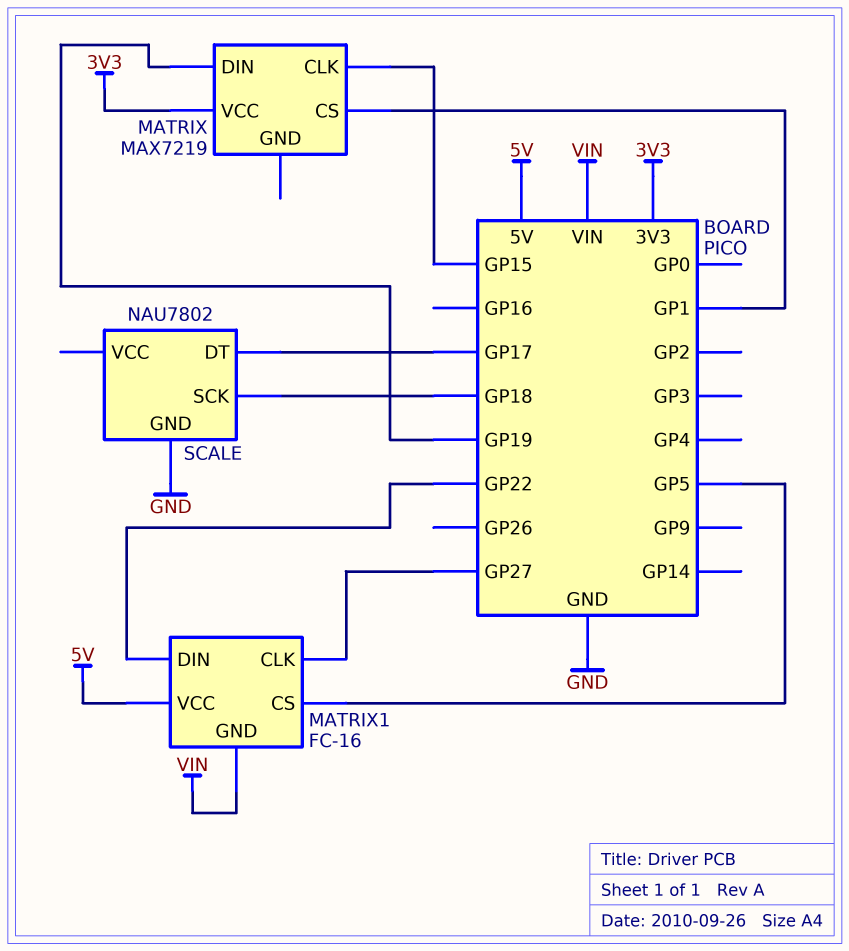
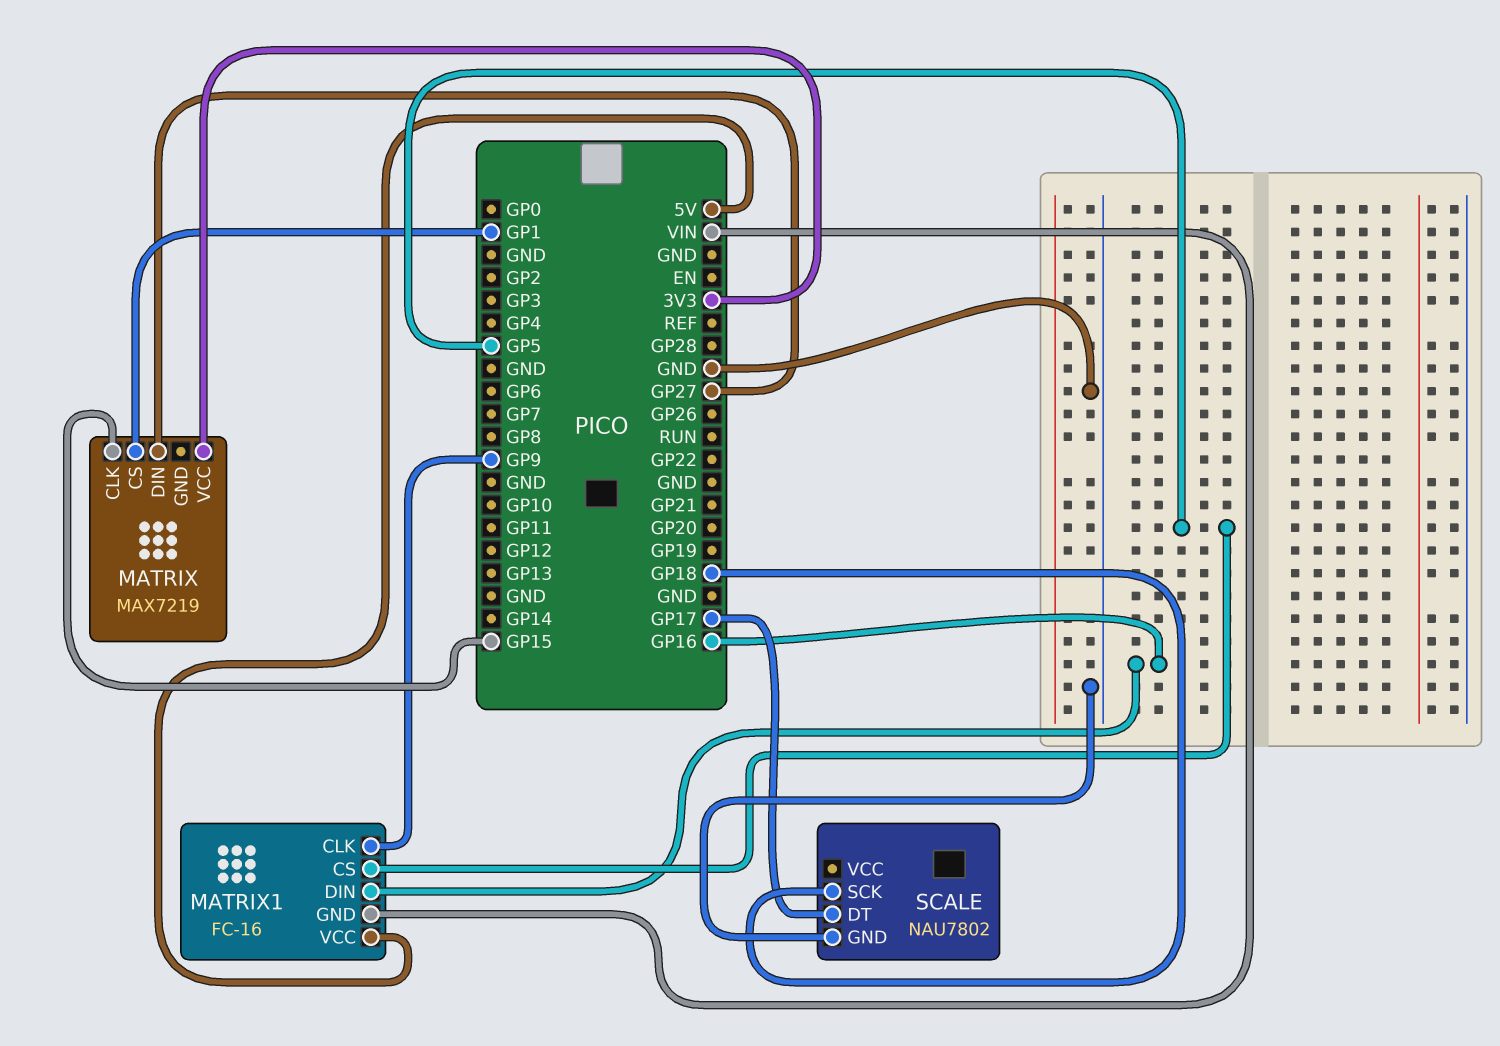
MATRIX pin DIN: GP19 -> GP27
MATRIX1 pin CLK: GP27 -> GP9
MATRIX1 pin DIN: GP22 -> GP16

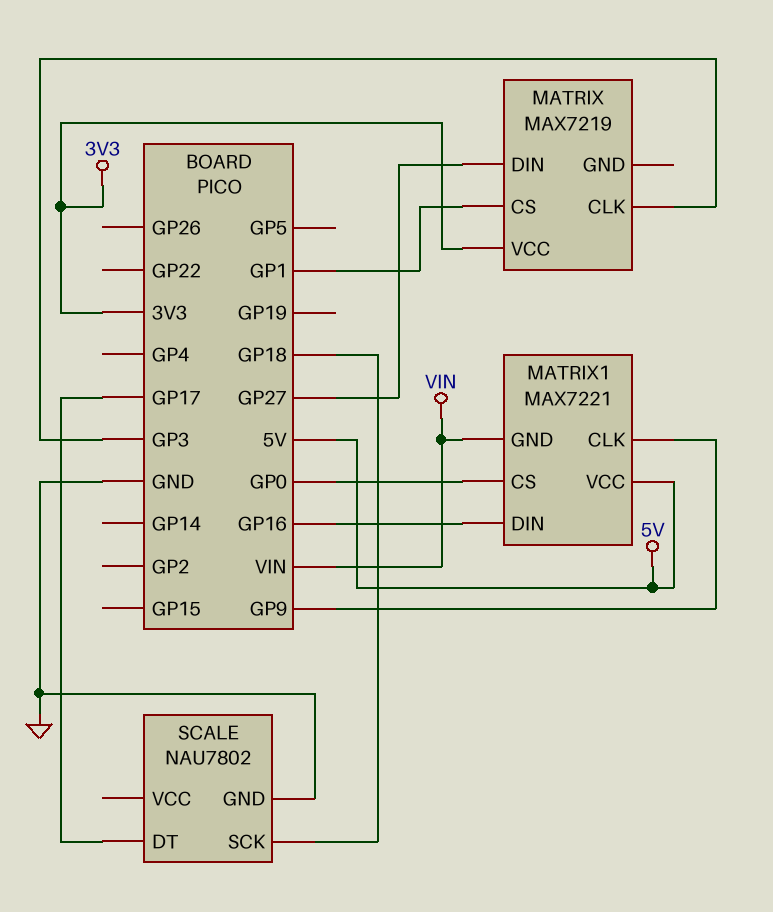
MATRIX pin CLK: GP15 -> GP3
MATRIX1: FC-16 -> MAX7221
MATRIX1 pin CS: GP5 -> GP0

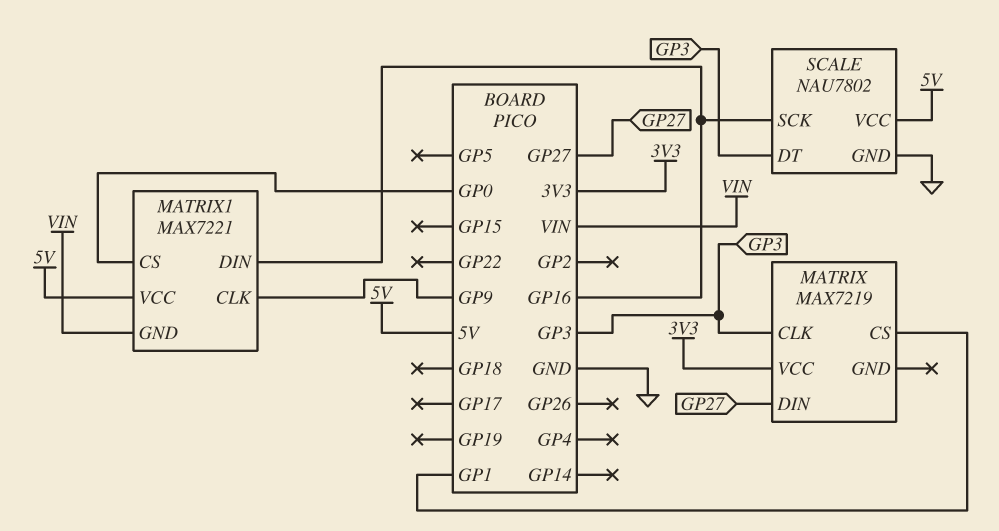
SCALE pin DT: GP17 -> GP3
SCALE pin SCK: GP18 -> GP16
SCALE pin VCC: none -> 5V

